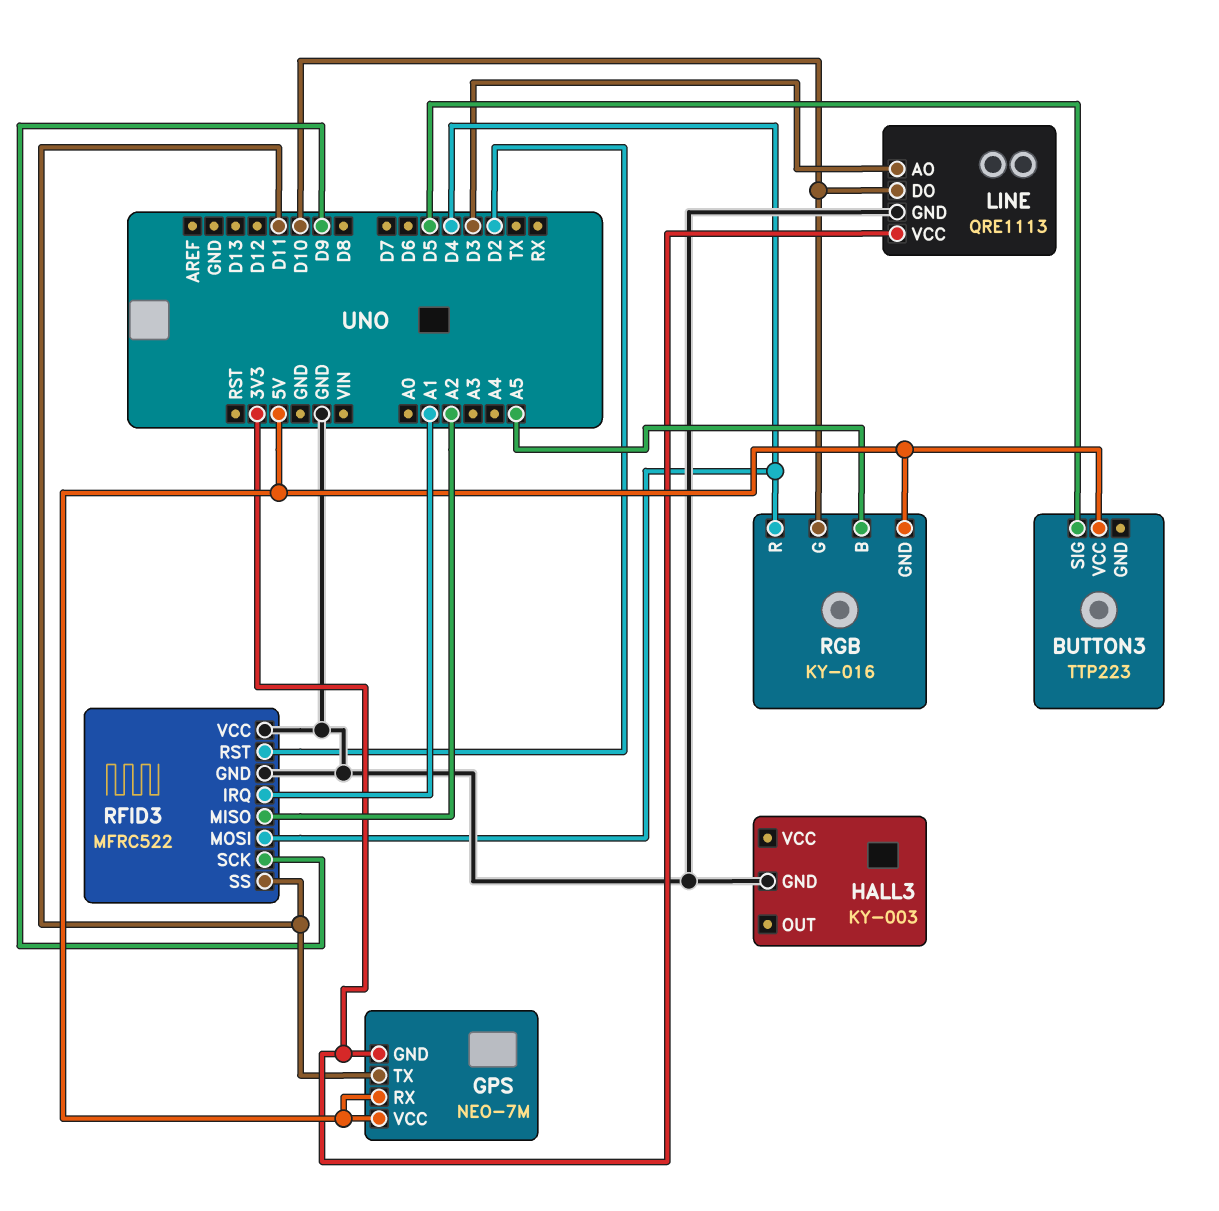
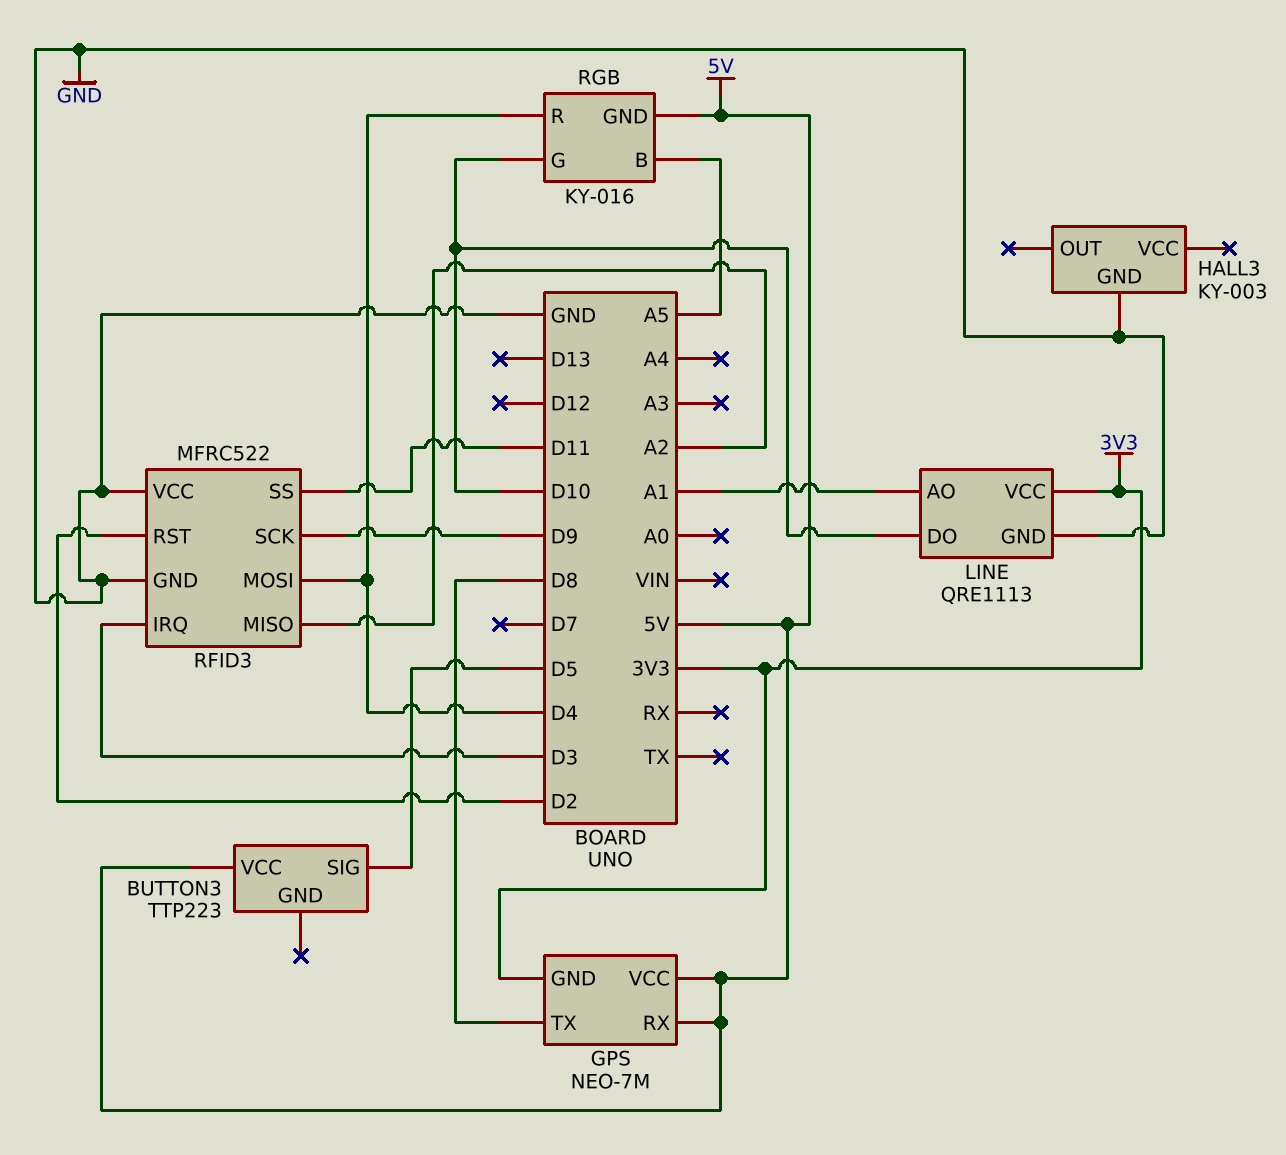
GPS pin TX: D11 -> D8
LINE pin AO: D3 -> A1
RFID3 pin IRQ: A1 -> D3

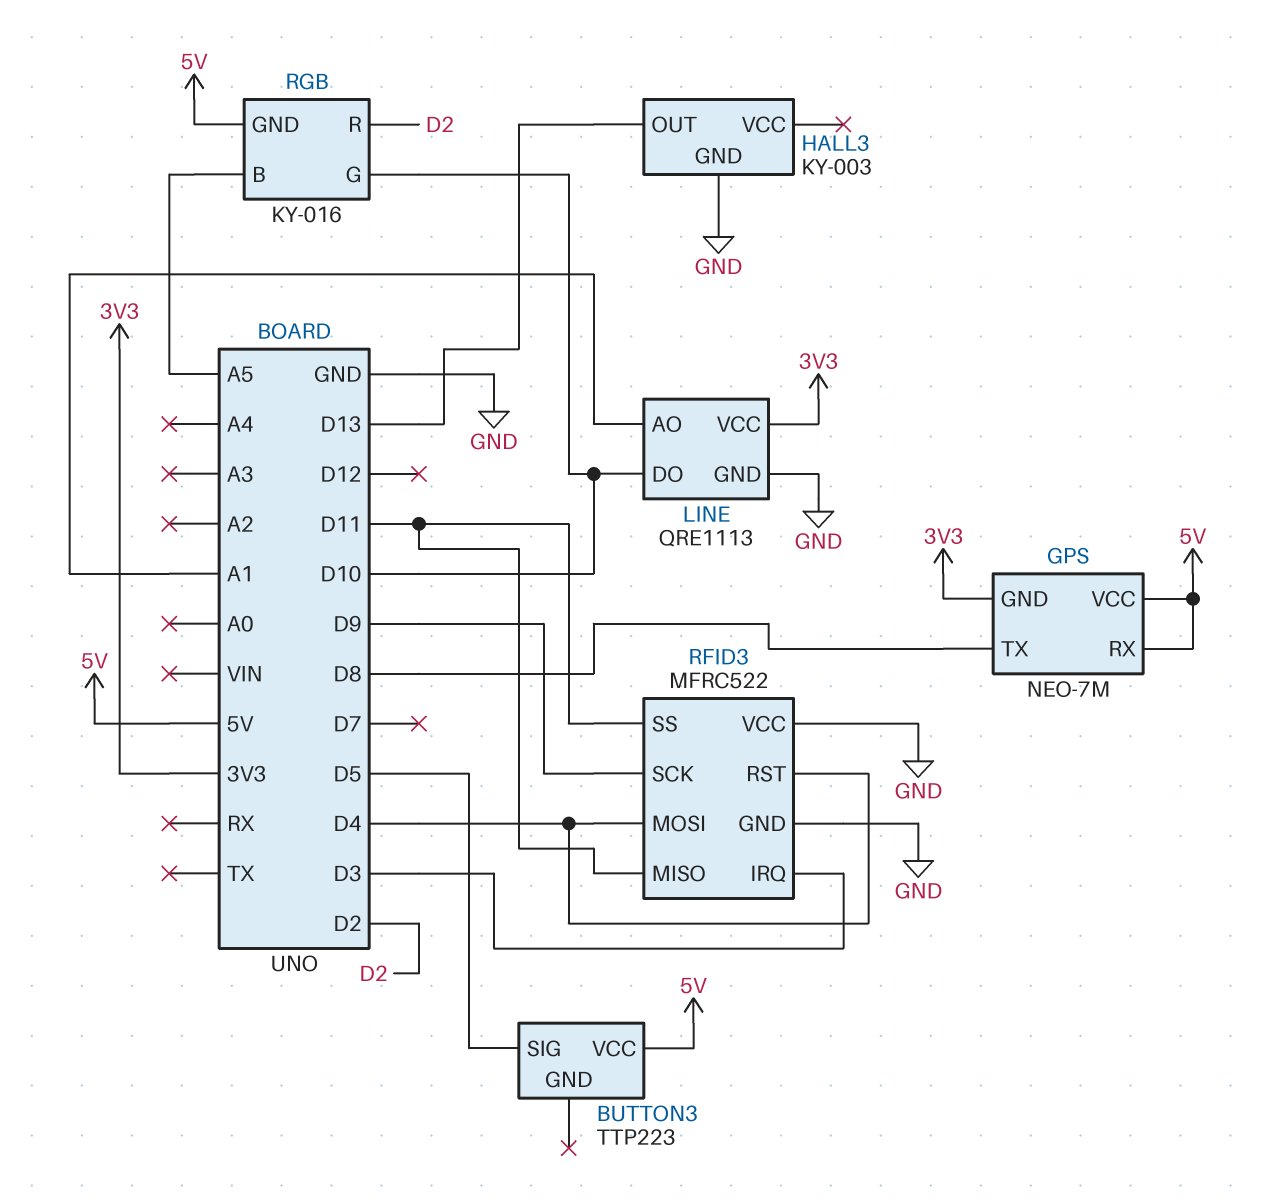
HALL3 pin OUT: none -> D13
RFID3 pin MISO: A2 -> D11
RFID3 pin RST: D2 -> D4
RGB pin R: D4 -> D2

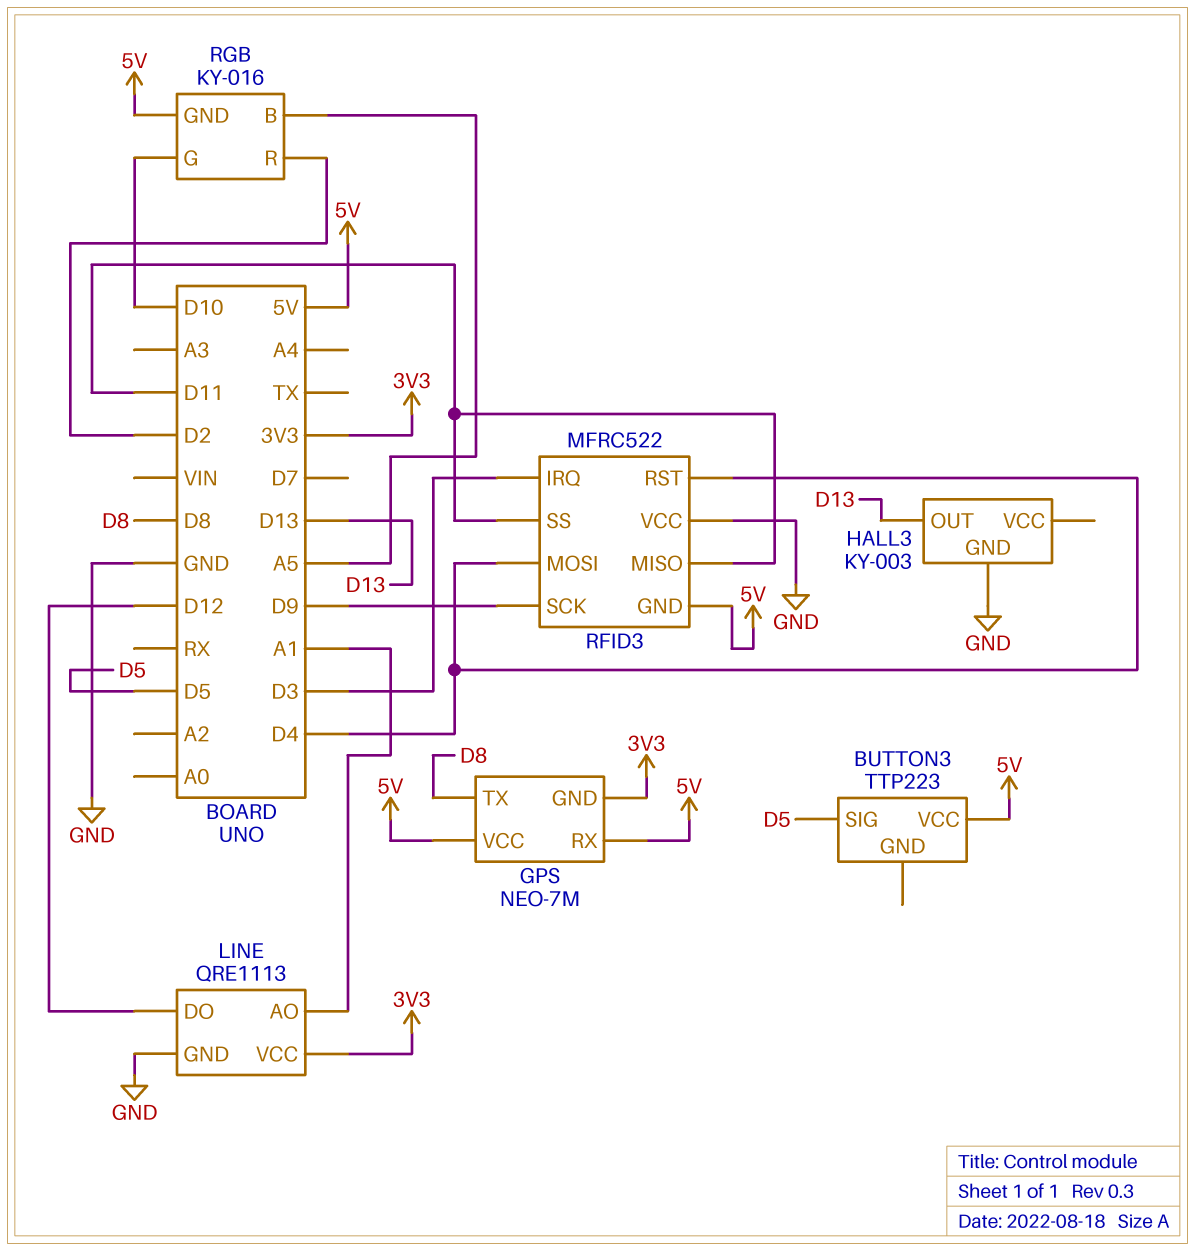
LINE pin DO: D10 -> D12
RFID3 pin GND: GND -> 5V

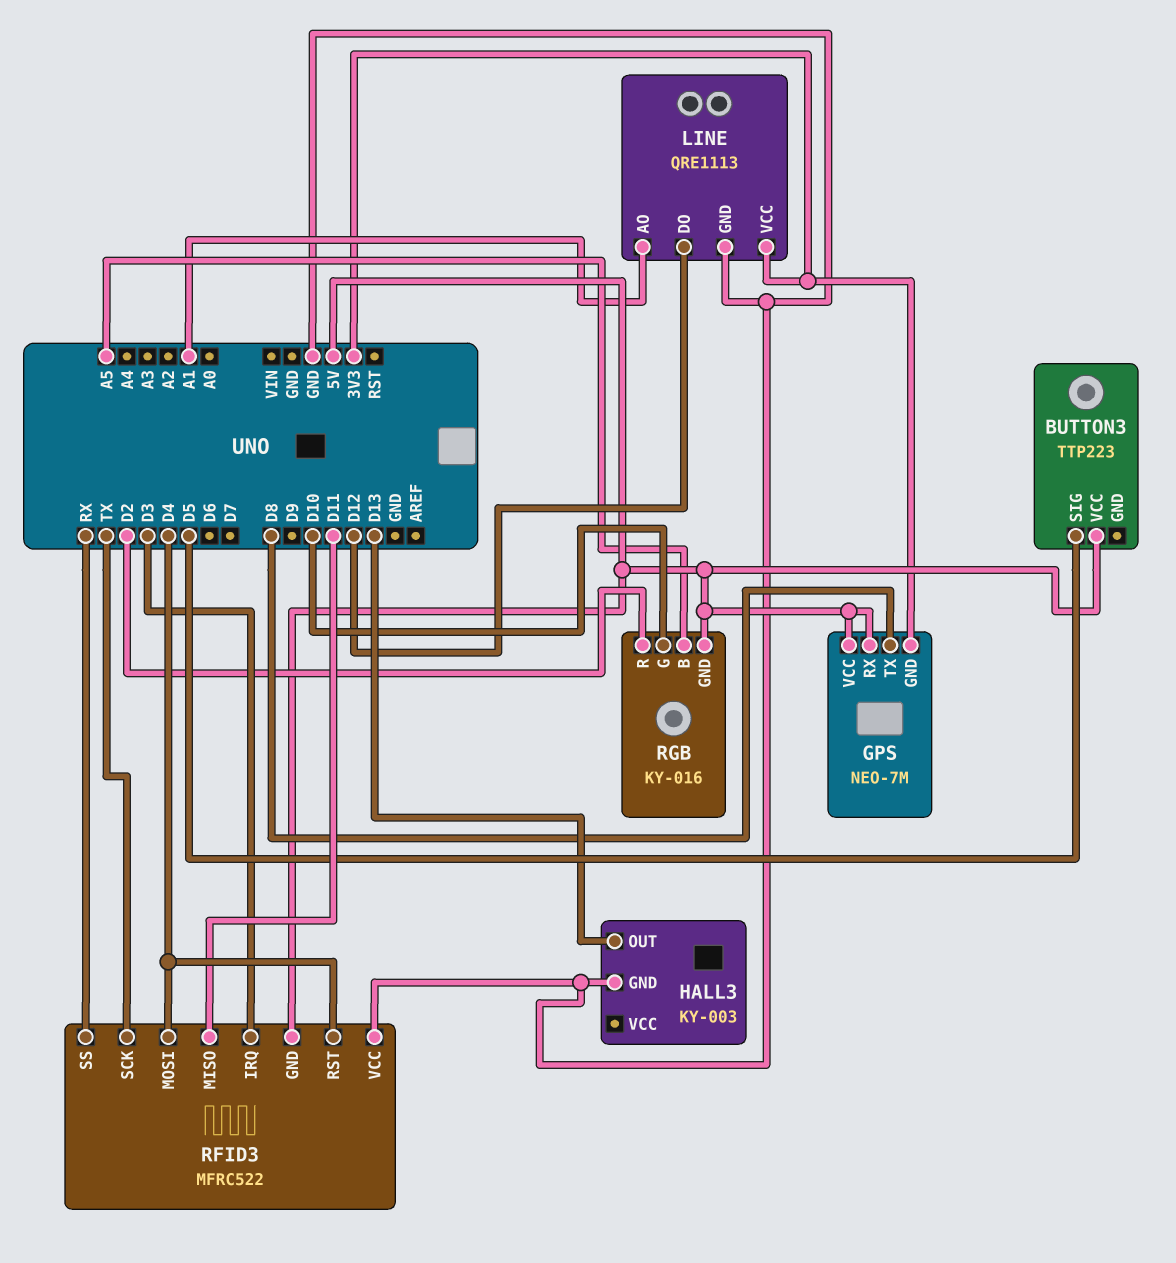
RFID3 pin SCK: D9 -> TX
RFID3 pin SS: D11 -> RX

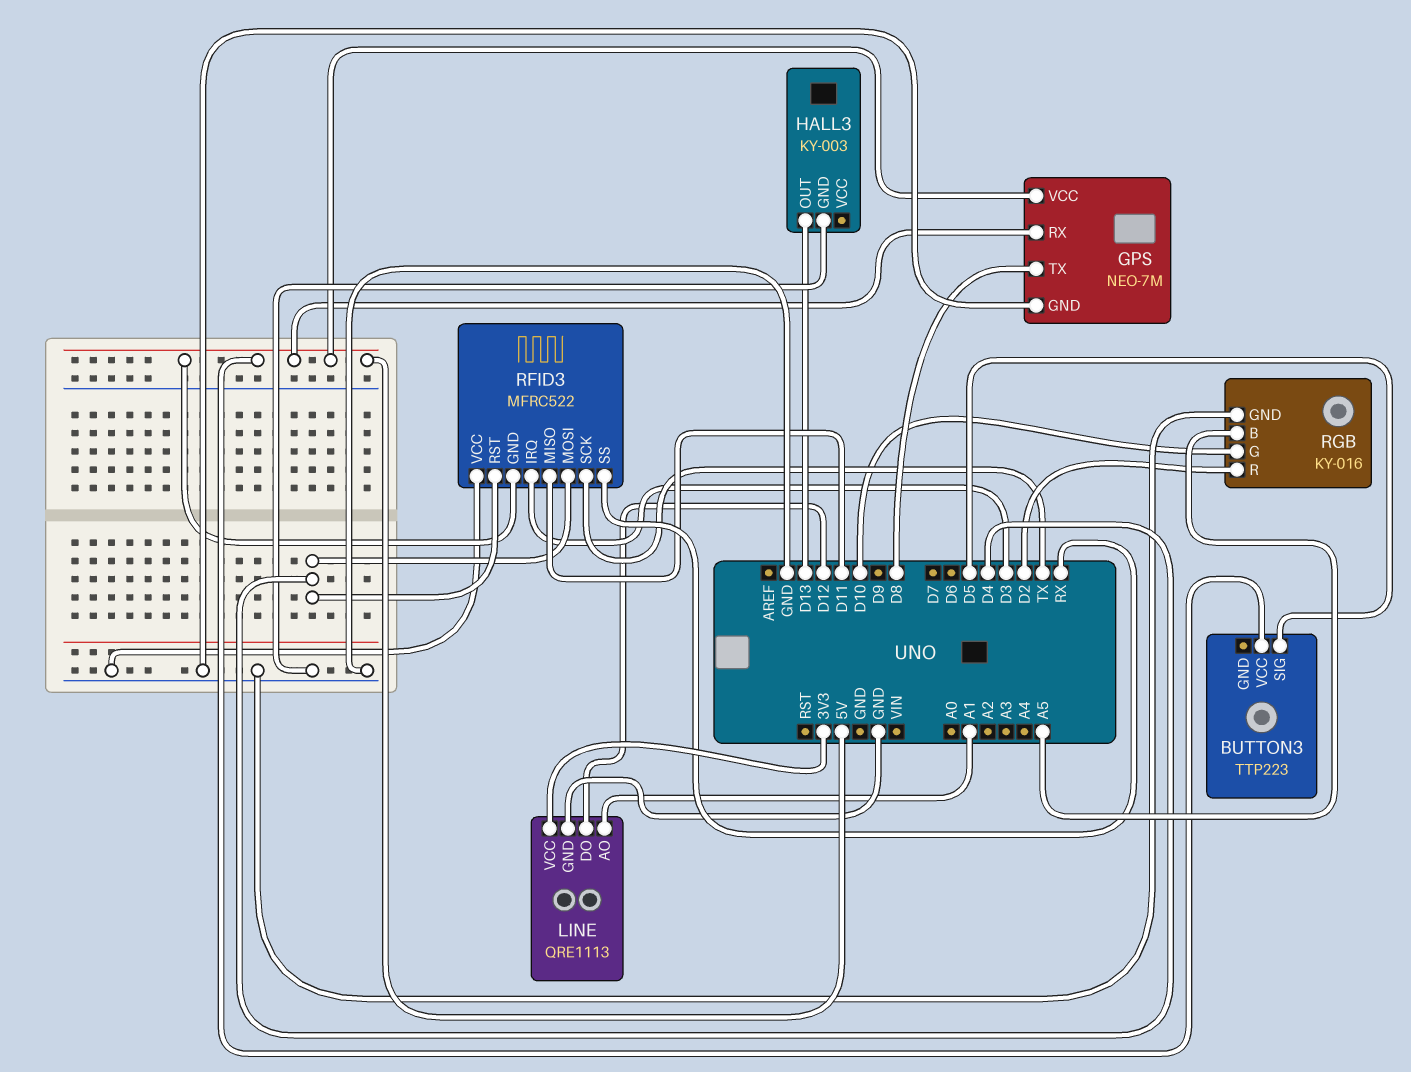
GPS pin GND: 3V3 -> GND
RGB pin GND: 5V -> GND

